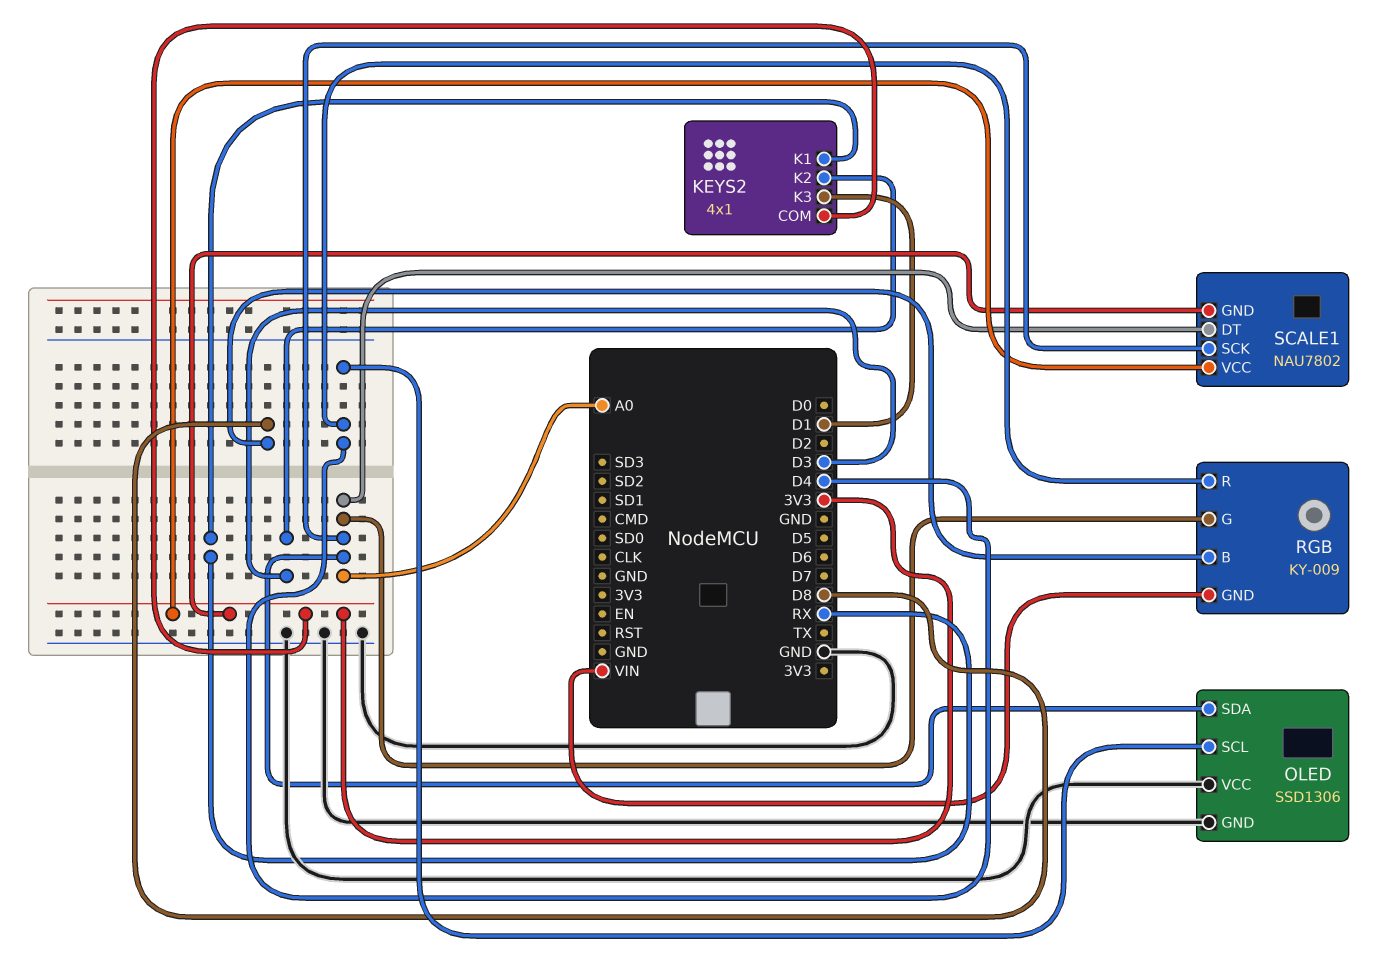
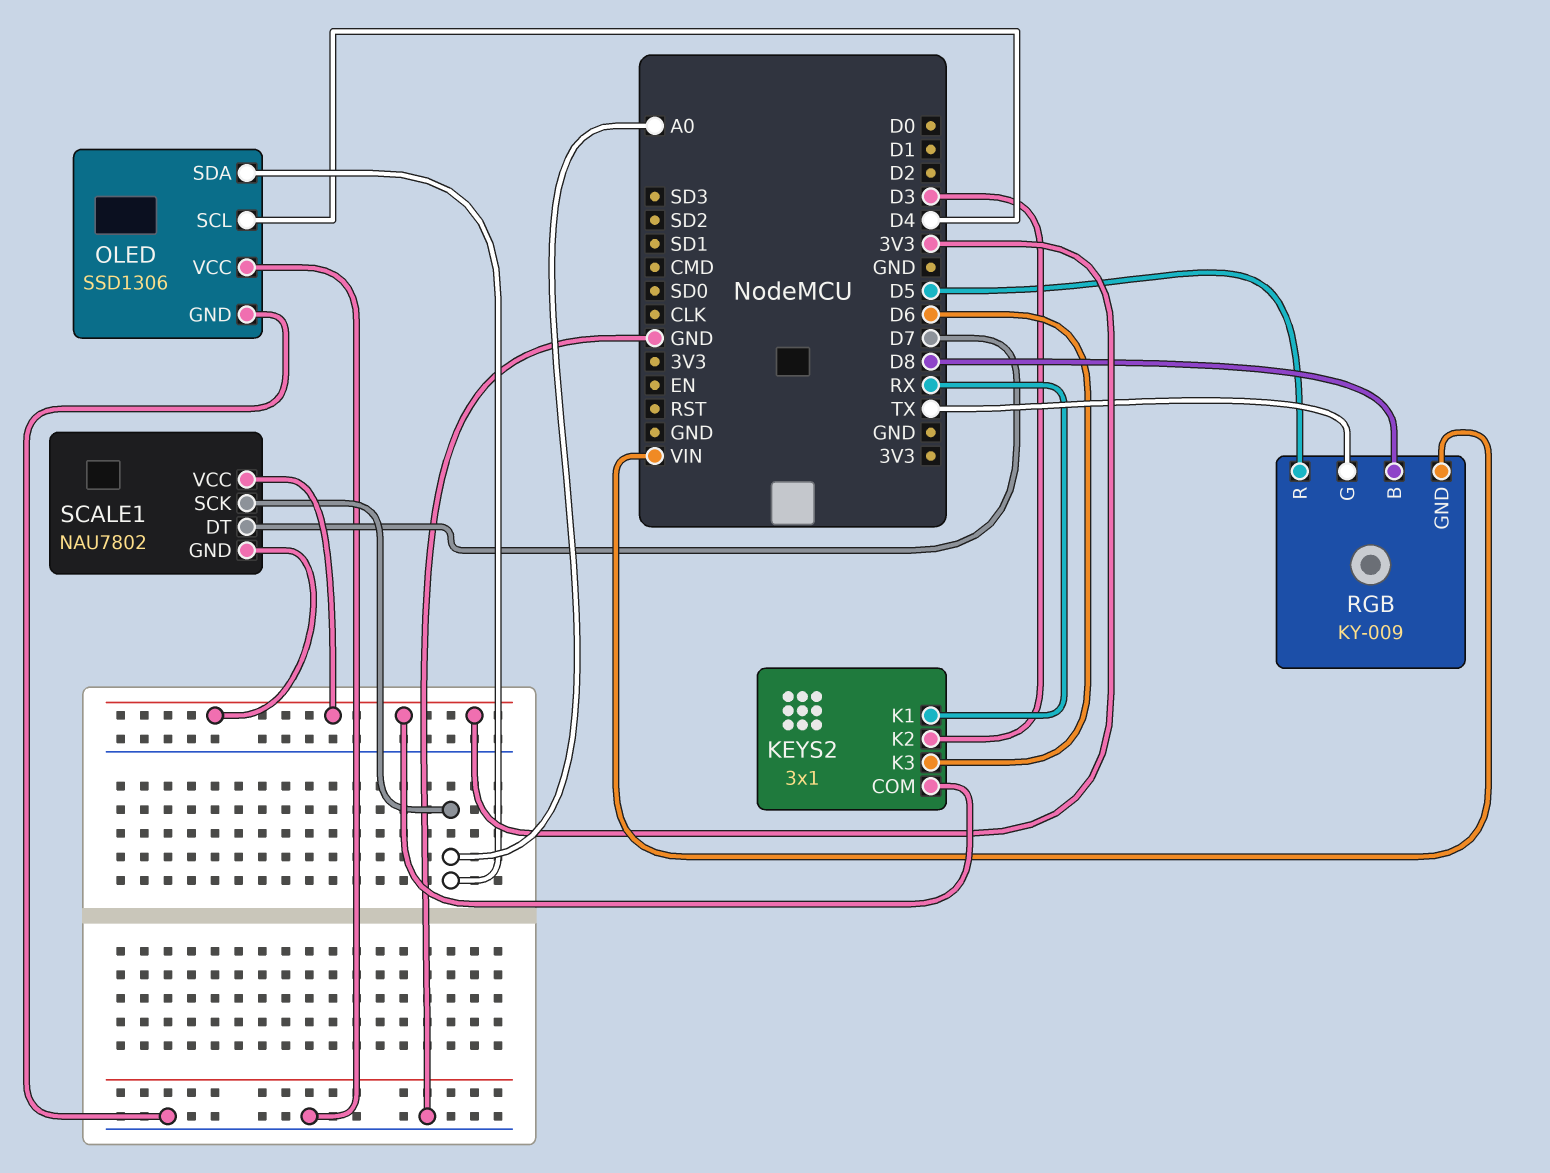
KEYS2: 4x1 -> 3x1
KEYS2 pin K3: D1 -> D6
RGB pin G: A0 -> TX
RGB pin R: D4 -> D5
SCALE1 pin DT: A0 -> D7

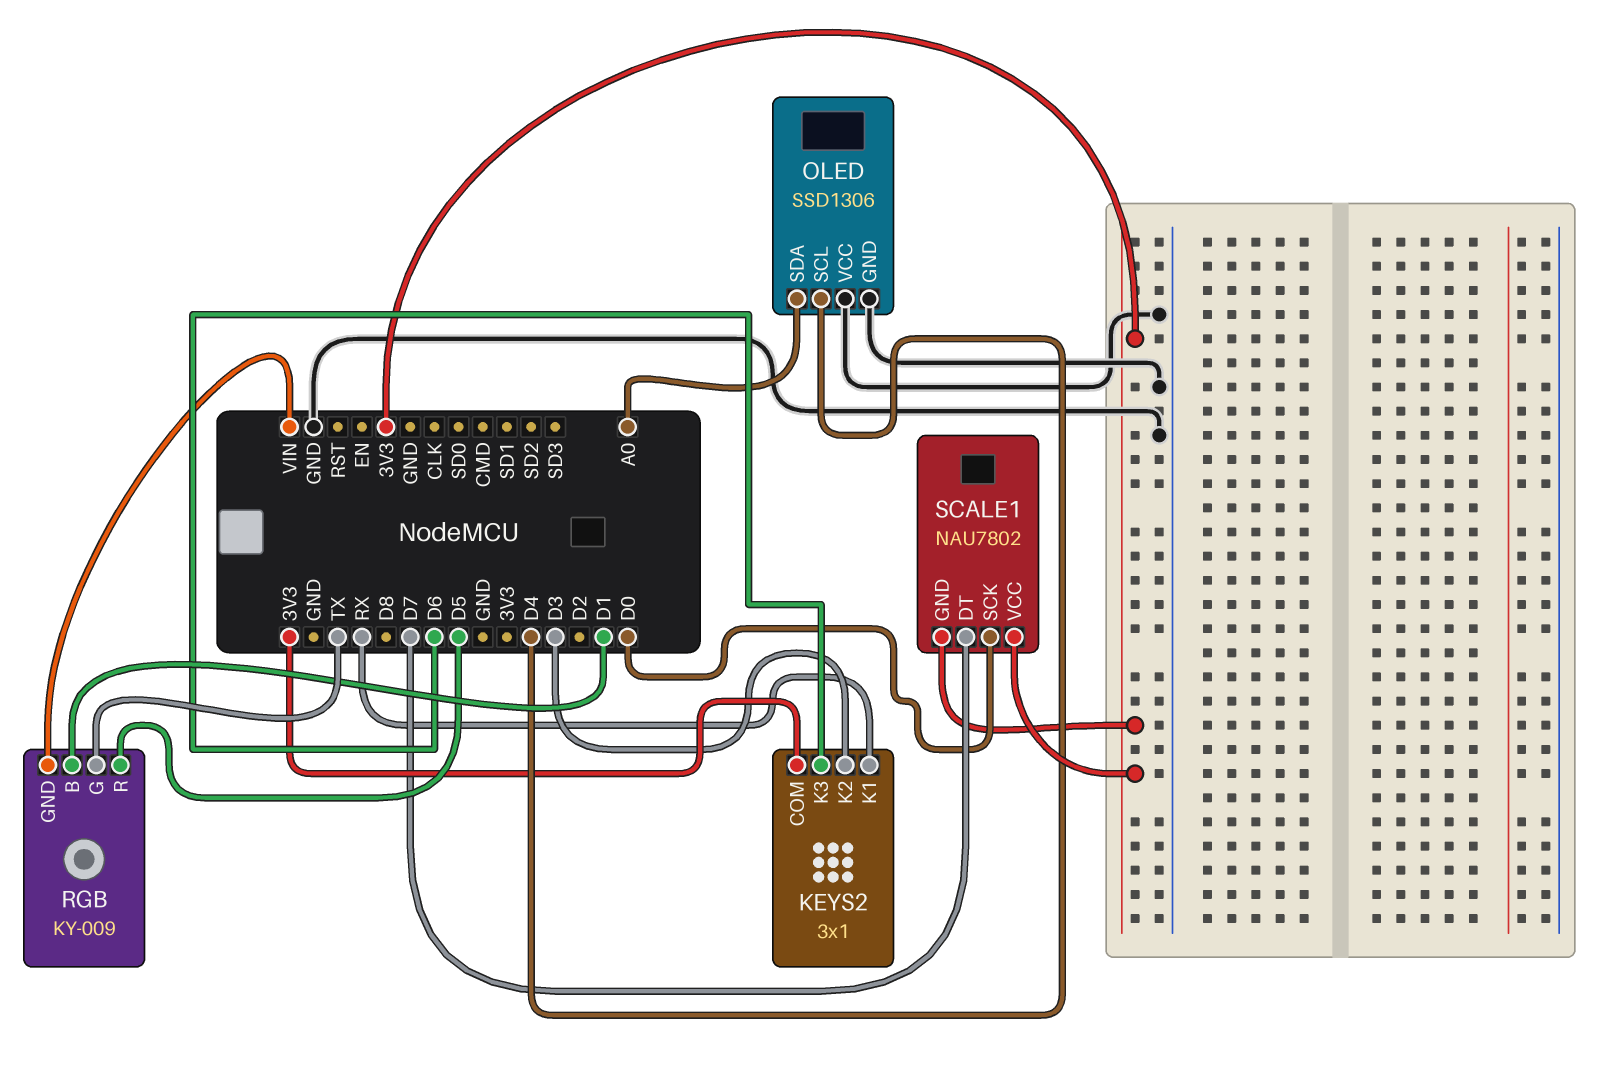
RGB pin B: D8 -> D1
SCALE1 pin SCK: A0 -> D0

